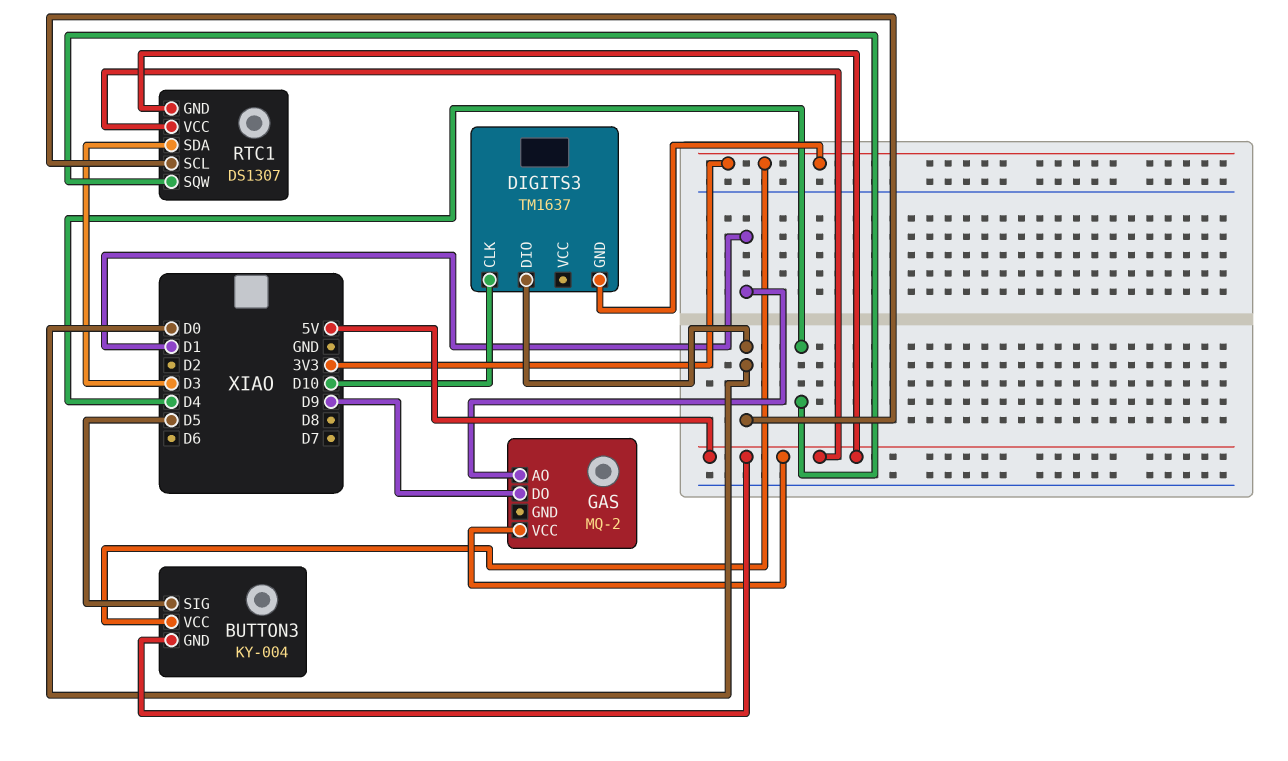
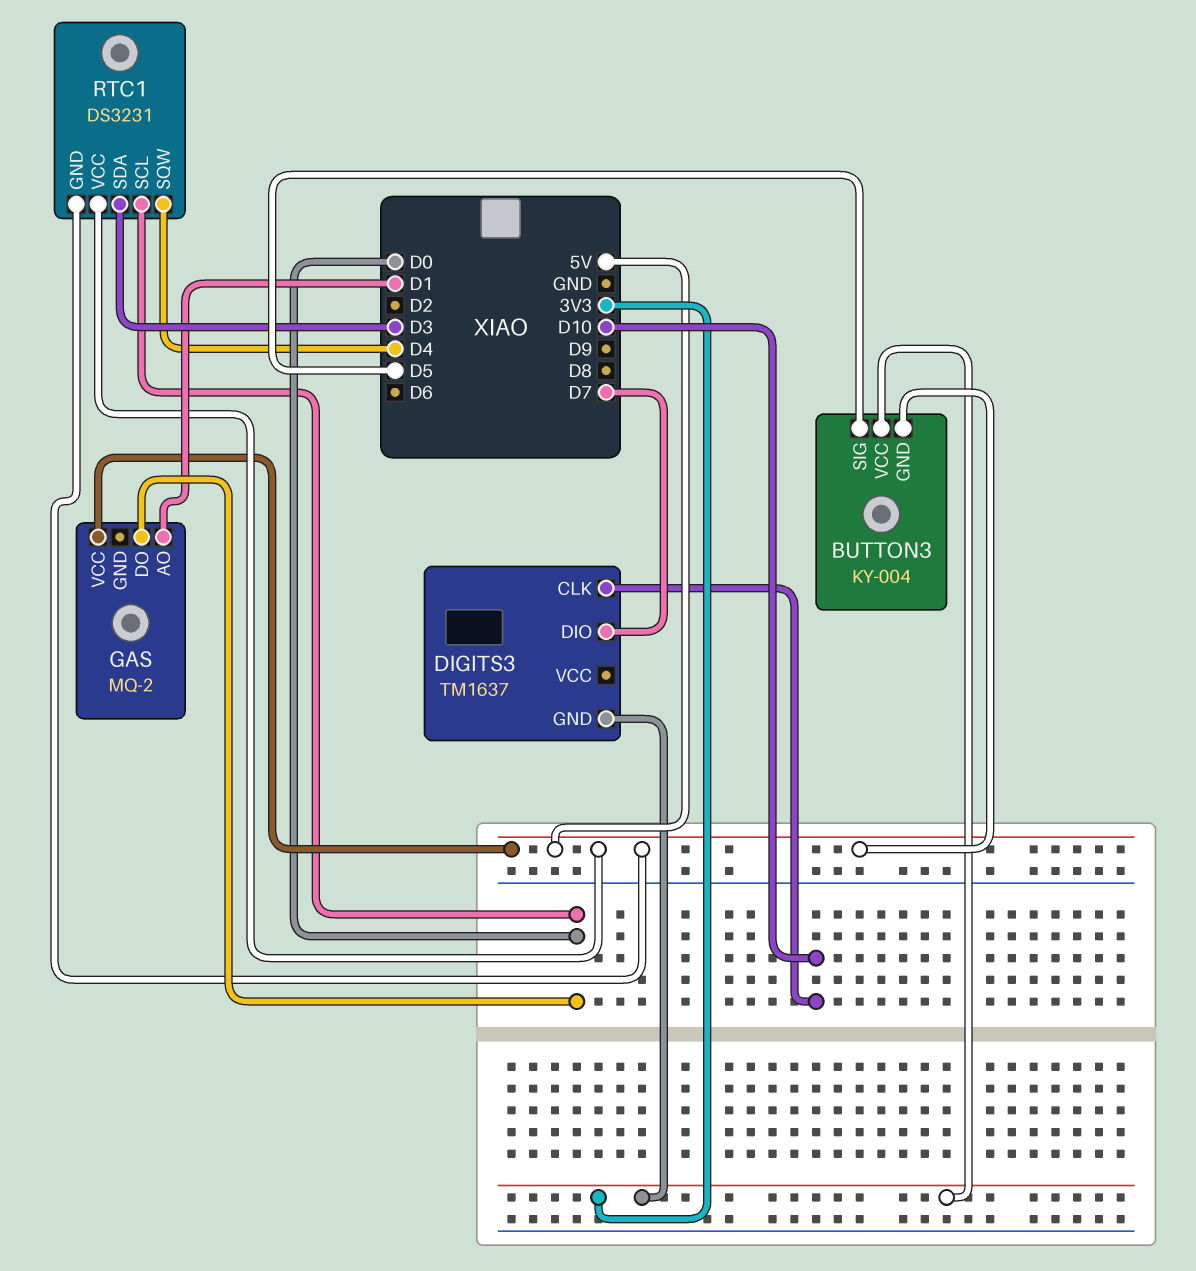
DIGITS3 pin DIO: D0 -> D7
GAS pin DO: D9 -> D0
RTC1: DS1307 -> DS3231

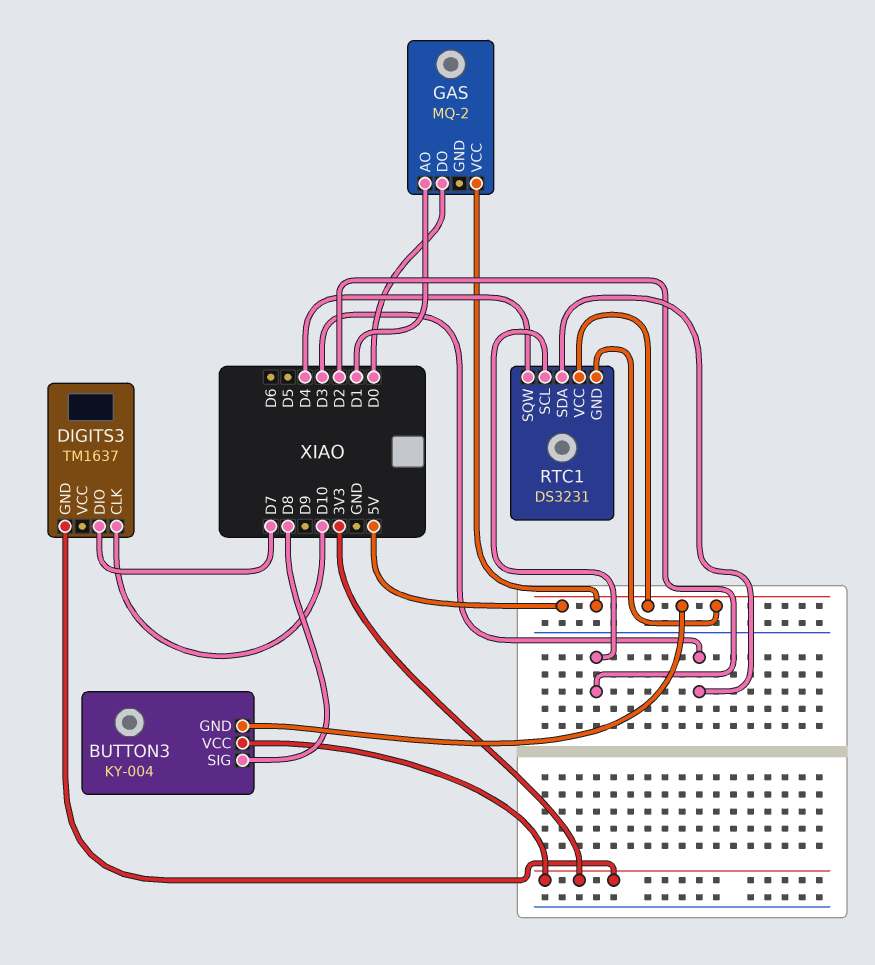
BUTTON3 pin SIG: D5 -> D8
RTC1 pin SCL: D0 -> D2

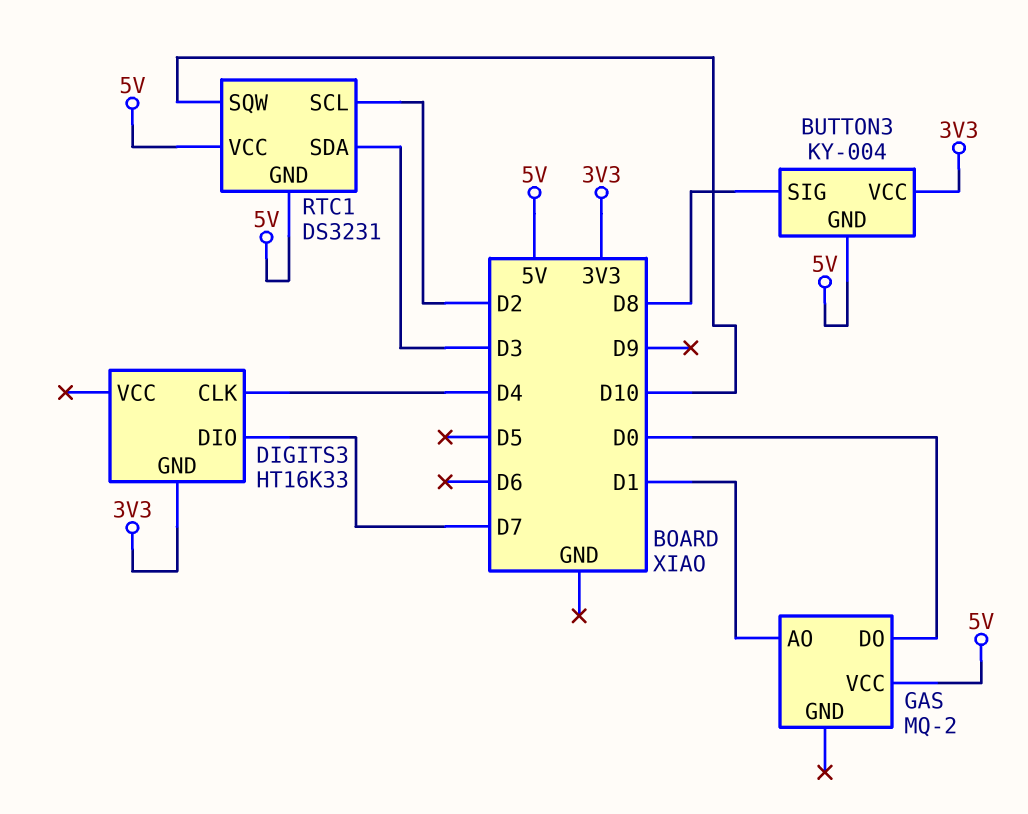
DIGITS3: TM1637 -> HT16K33
DIGITS3 pin CLK: D10 -> D4
RTC1 pin SQW: D4 -> D10

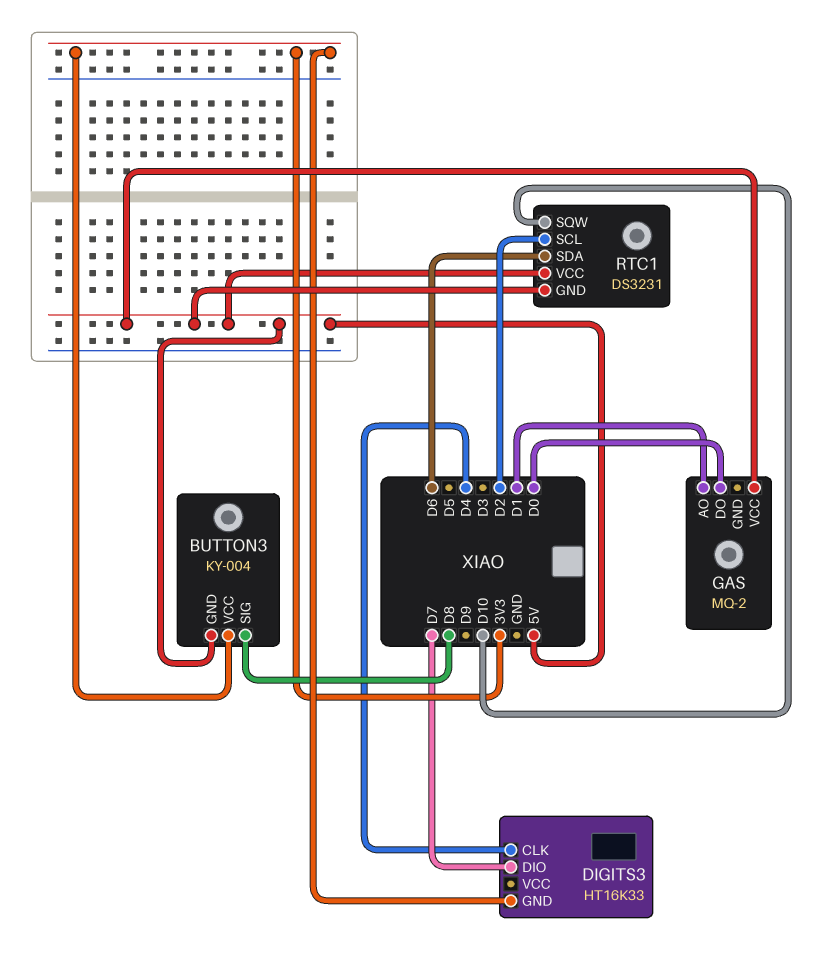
RTC1 pin SDA: D3 -> D6

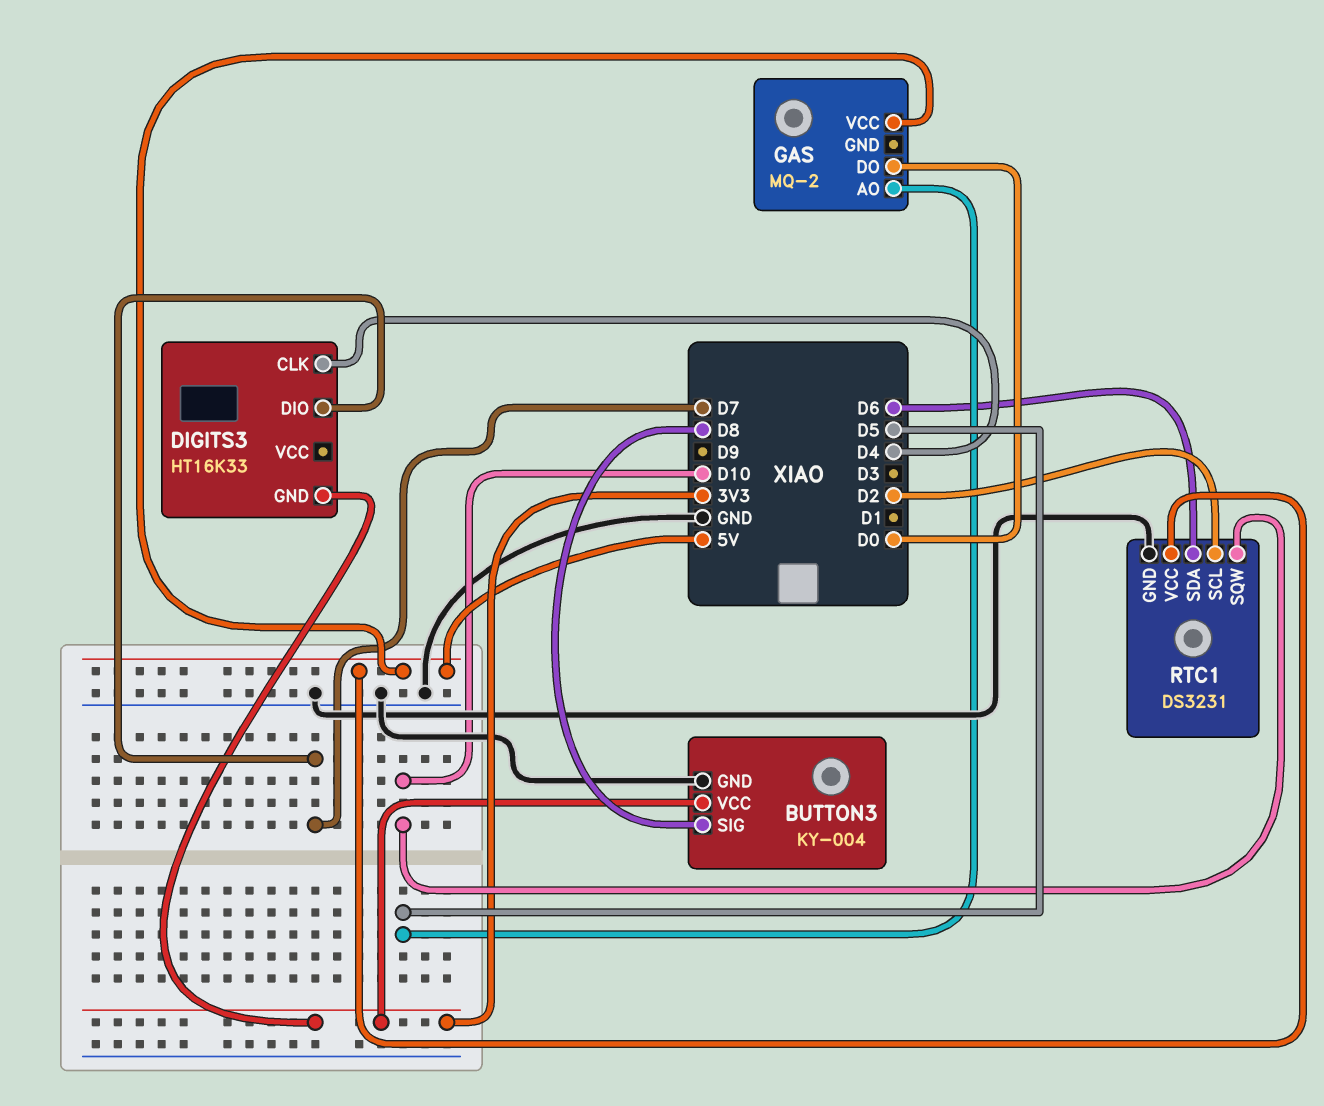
BUTTON3 pin GND: 5V -> GND
GAS pin AO: D1 -> D5
RTC1 pin GND: 5V -> GND

